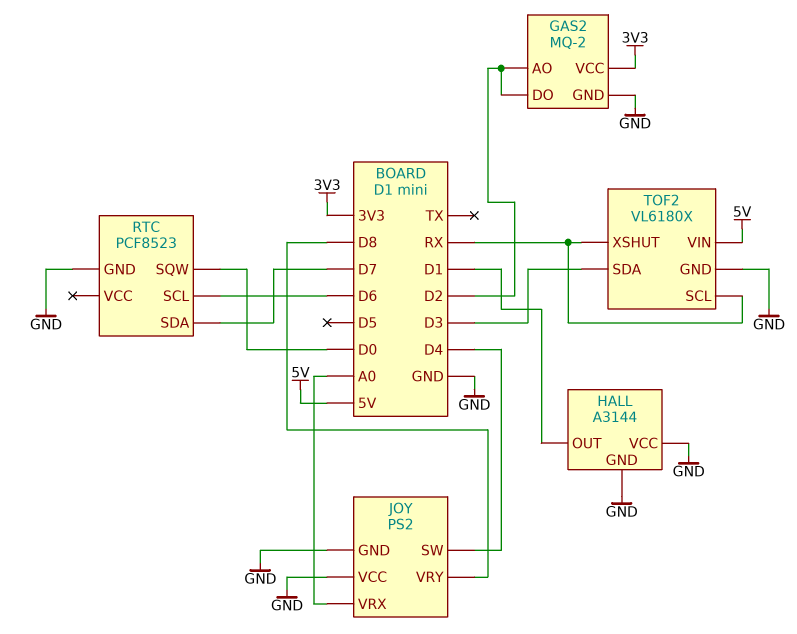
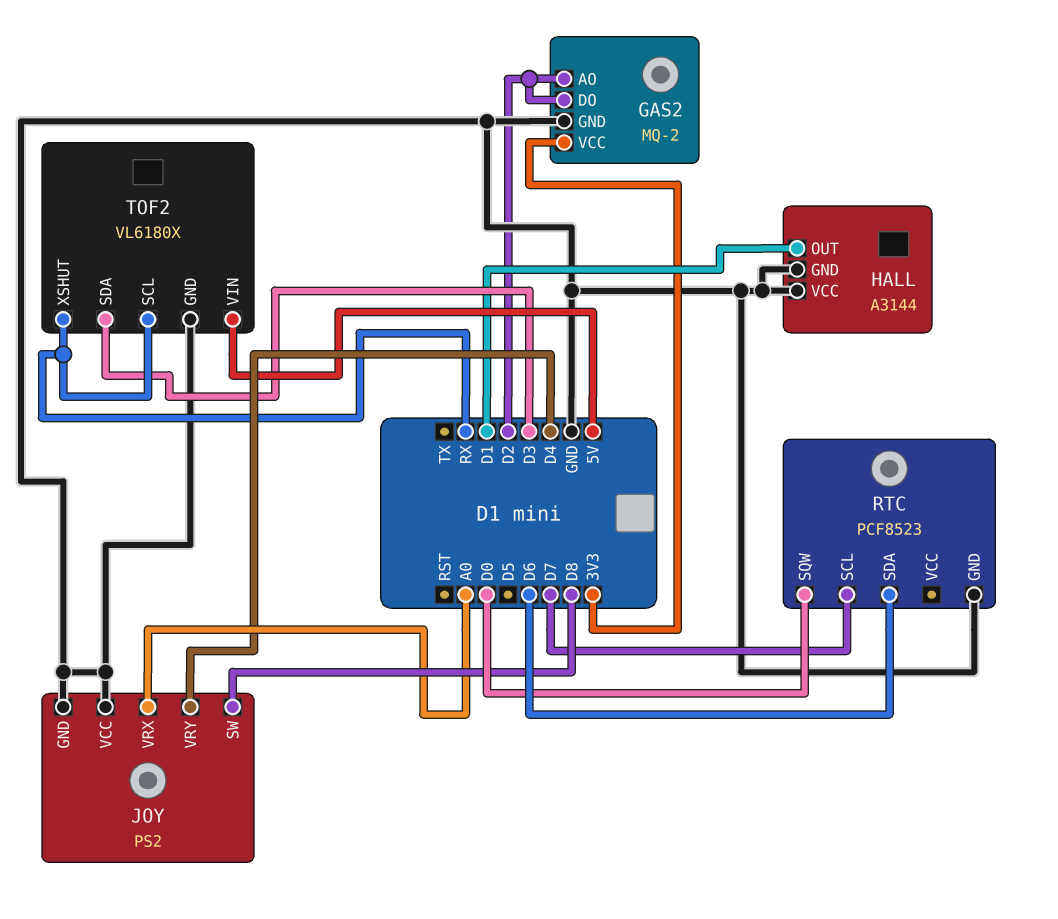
JOY pin SW: D4 -> D8
JOY pin VRY: D8 -> D4
RTC pin SCL: D6 -> D7
RTC pin SDA: D7 -> D6

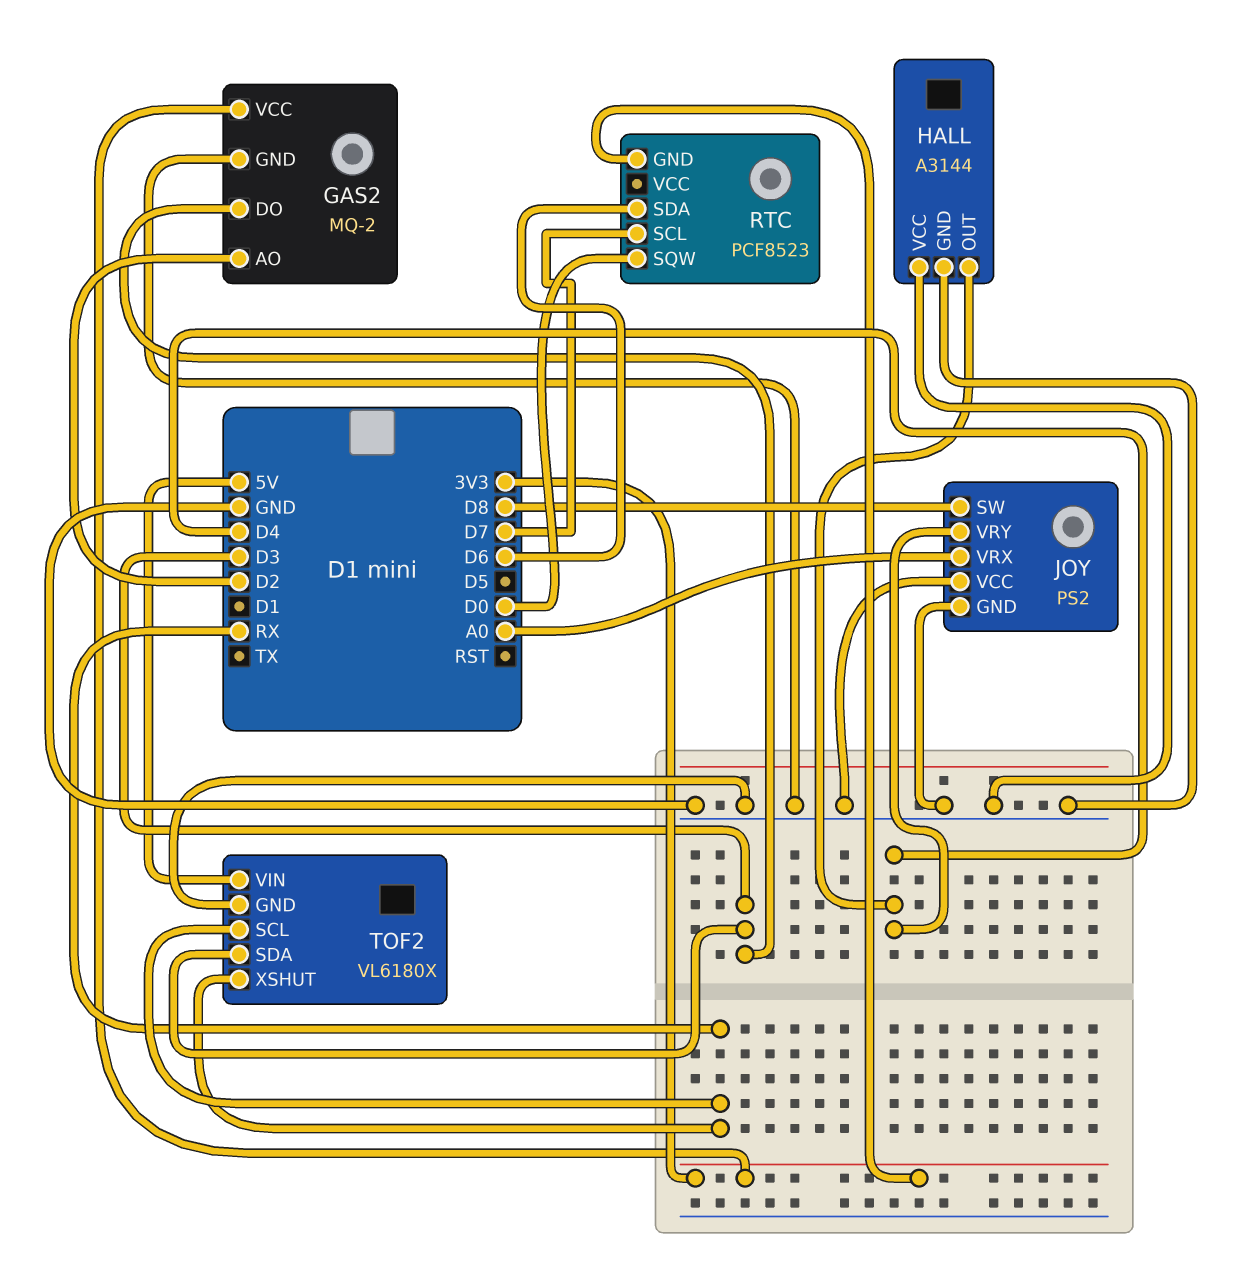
GAS2 pin DO: D2 -> D3
HALL pin OUT: D1 -> D4
RTC pin GND: GND -> 3V3

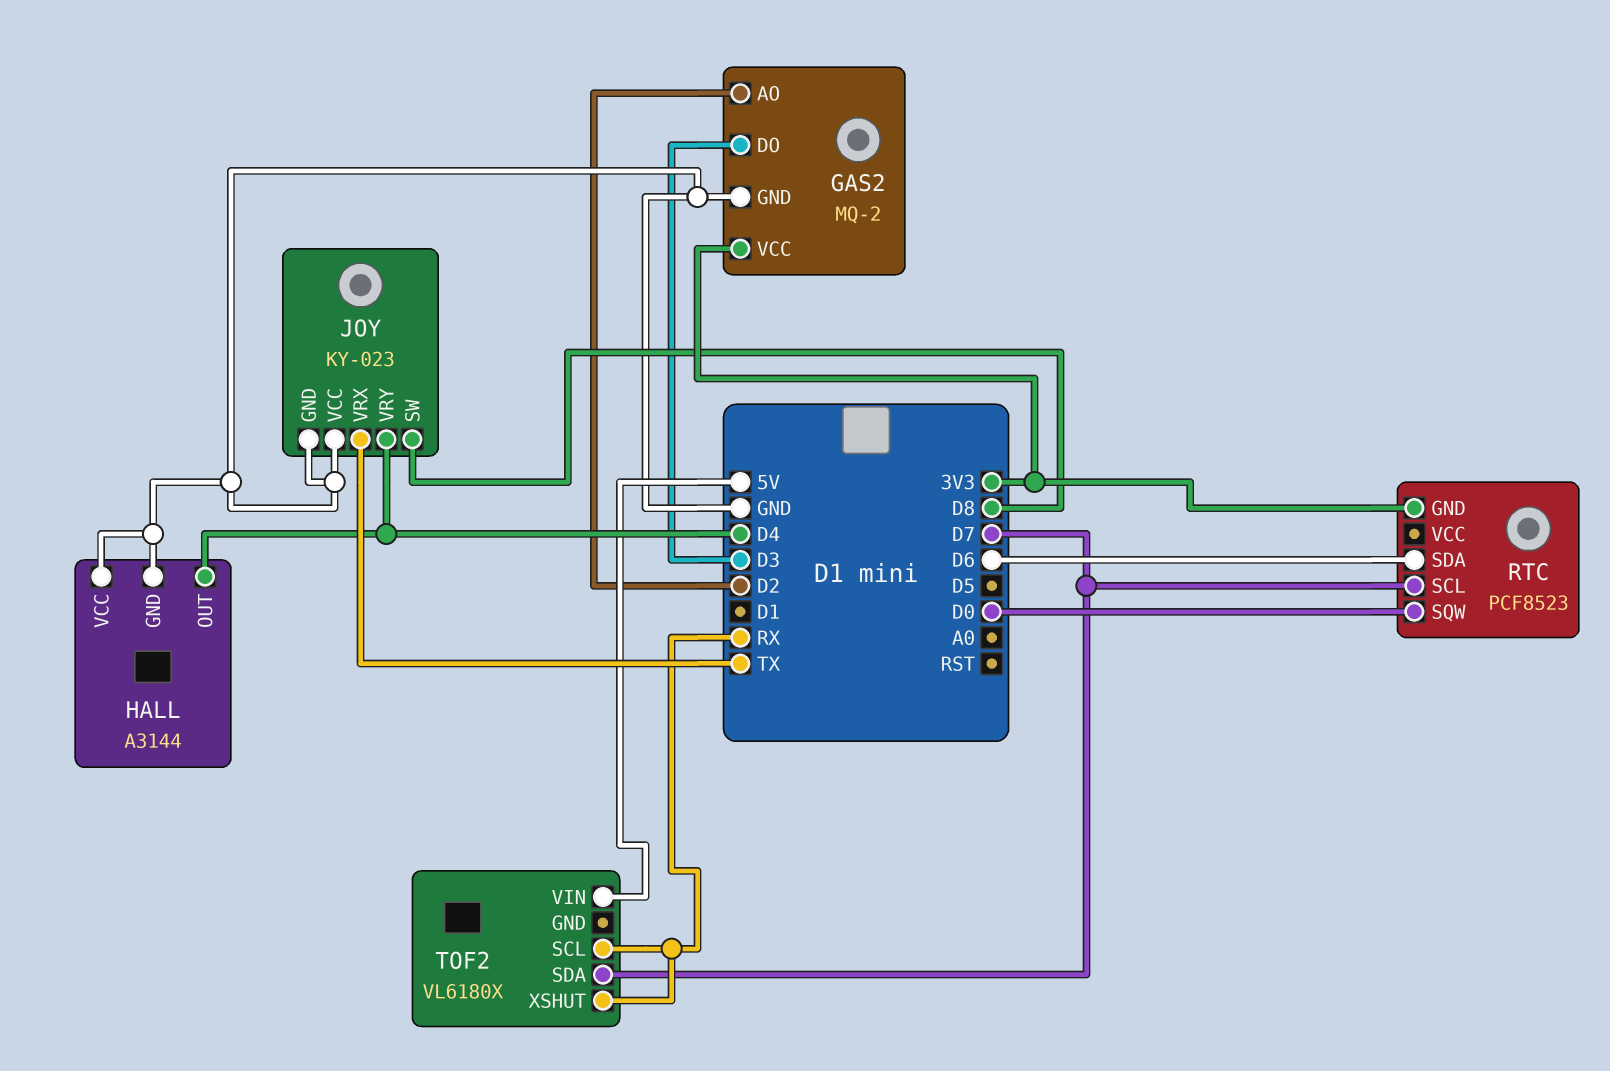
JOY: PS2 -> KY-023
JOY pin VRX: A0 -> TX
TOF2 pin GND: GND -> none
TOF2 pin SDA: D3 -> D7

